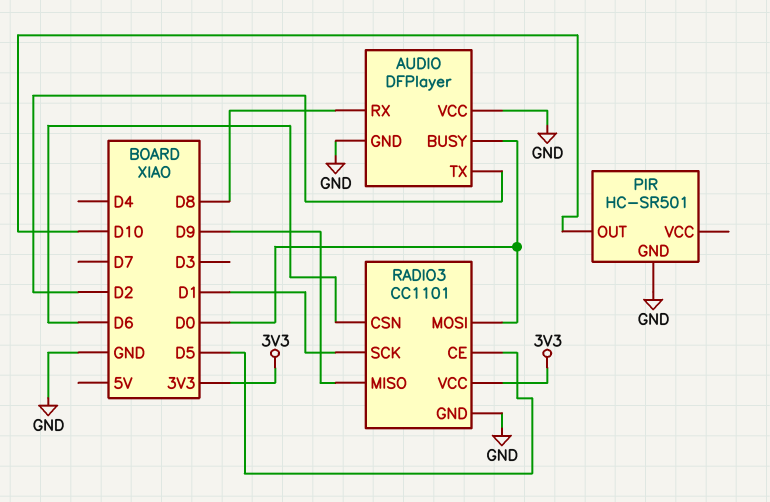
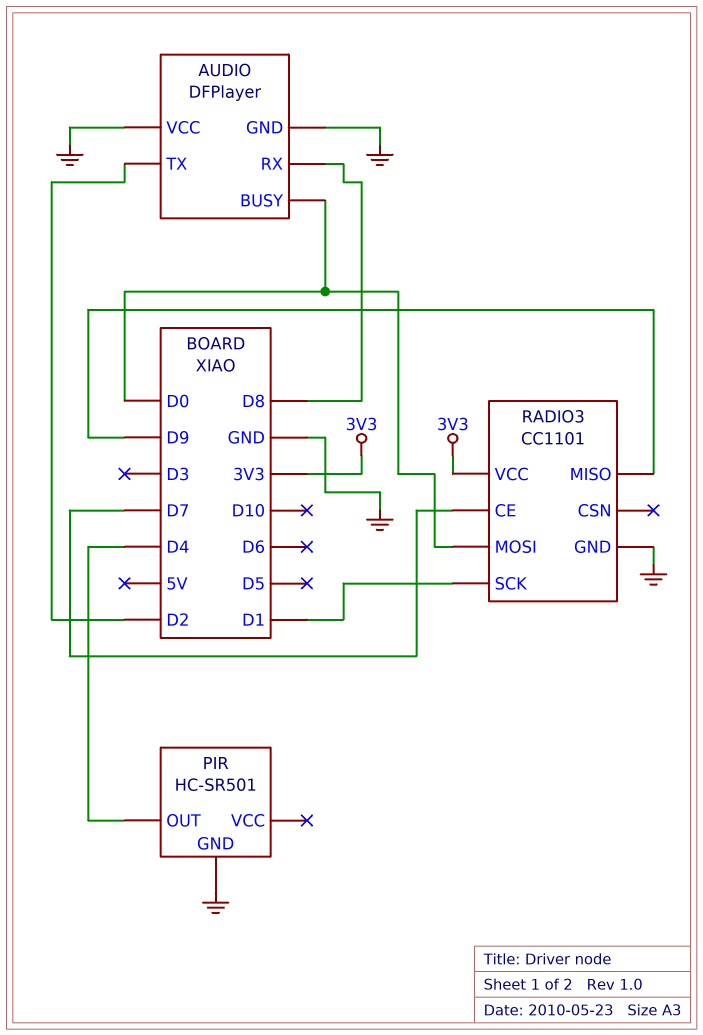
PIR pin OUT: D10 -> D4
RADIO3 pin CE: D5 -> D7
RADIO3 pin CSN: D6 -> none

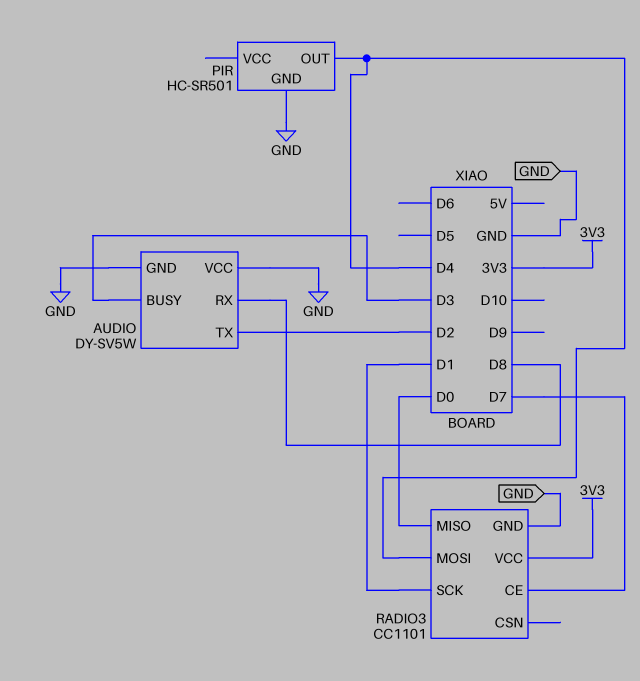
AUDIO: DFPlayer -> DY-SV5W
AUDIO pin BUSY: D0 -> D3
RADIO3 pin MISO: D9 -> D0
RADIO3 pin MOSI: D0 -> D4

